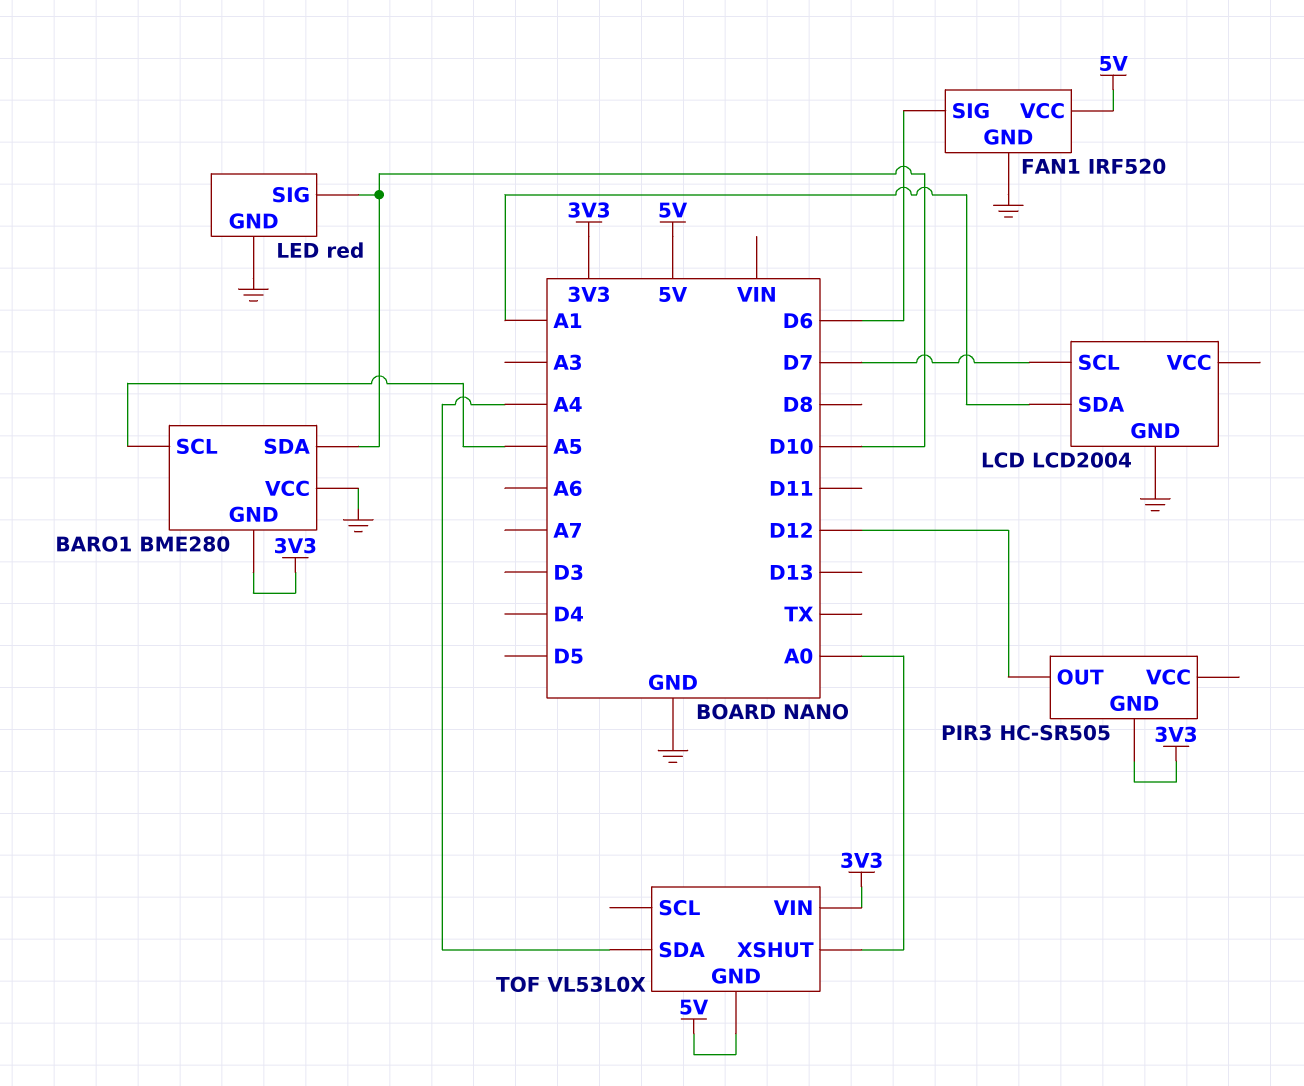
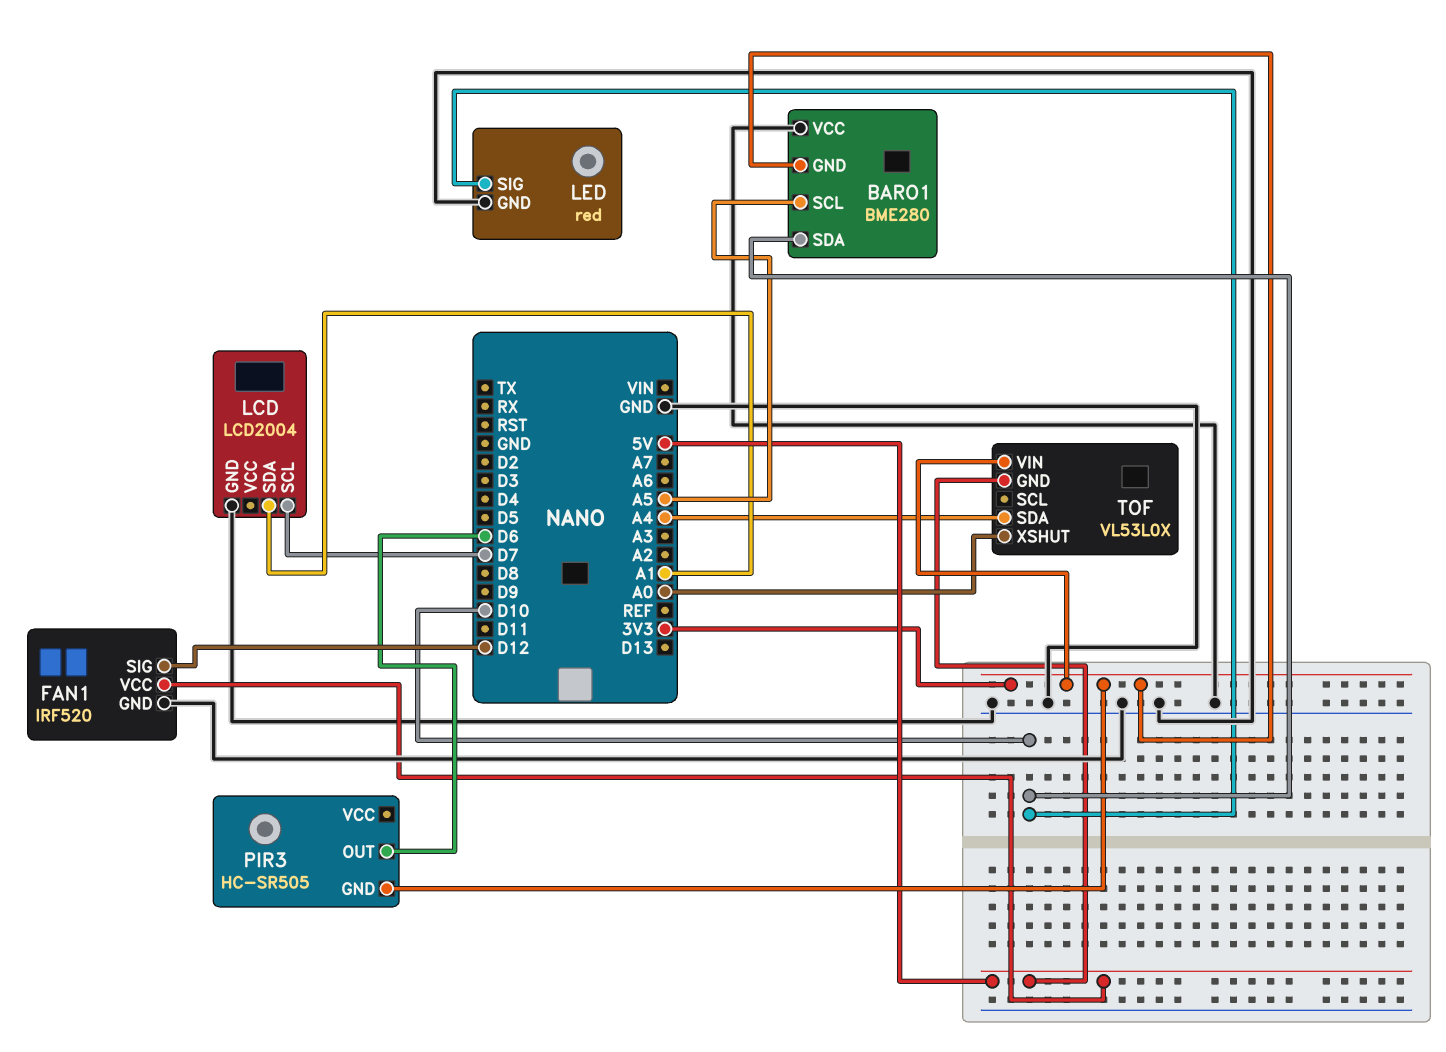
FAN1 pin SIG: D6 -> D12
PIR3 pin OUT: D12 -> D6

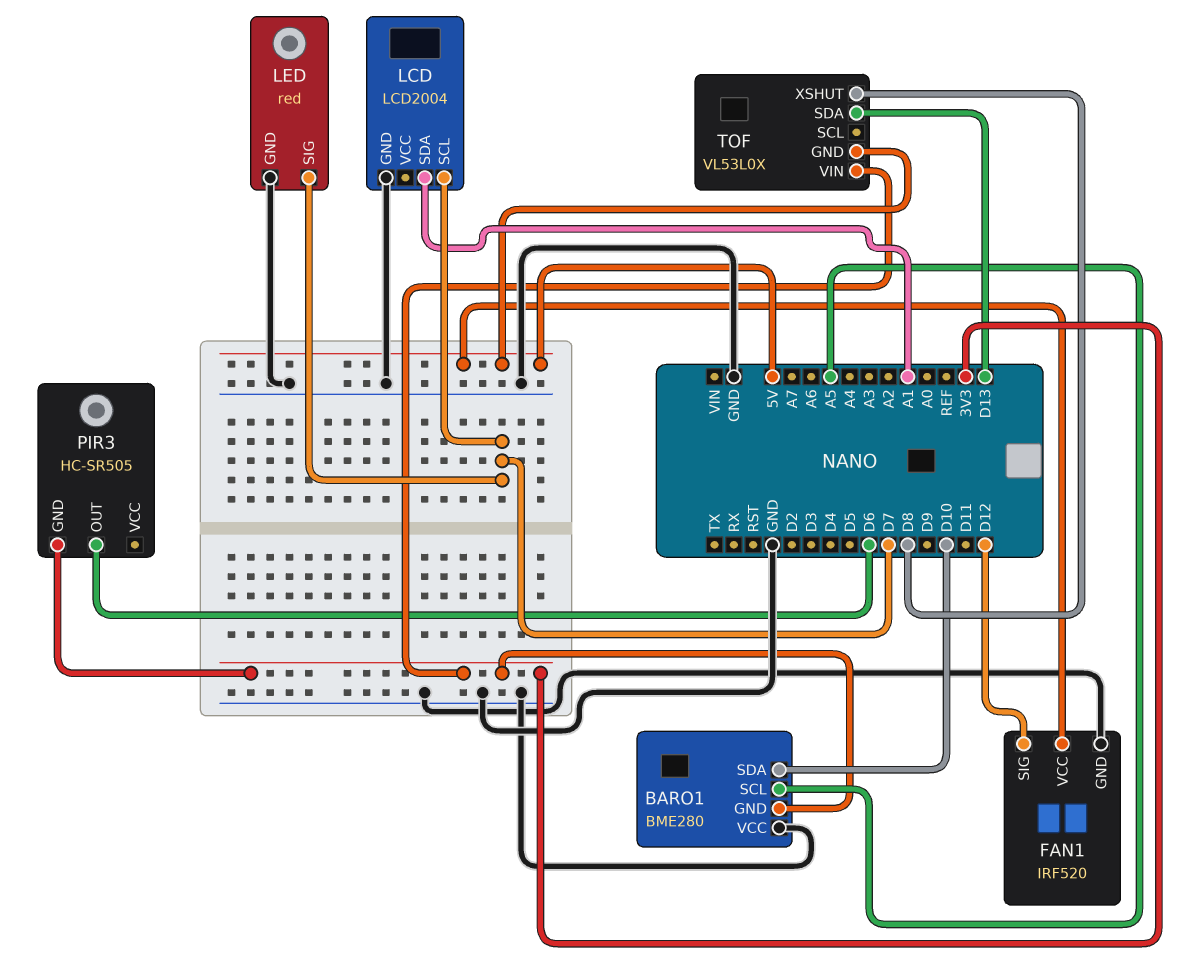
LED pin SIG: D10 -> D7
TOF pin SDA: A4 -> D13
TOF pin XSHUT: A0 -> D8

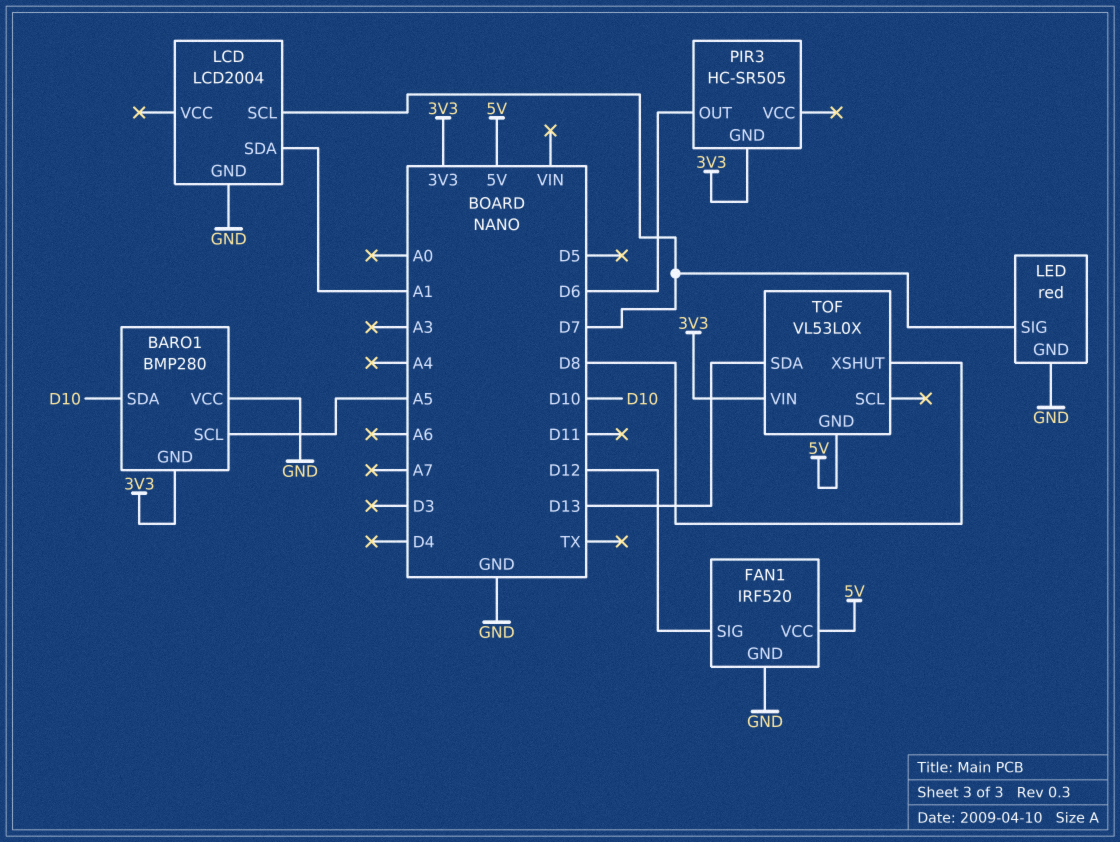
BARO1: BME280 -> BMP280

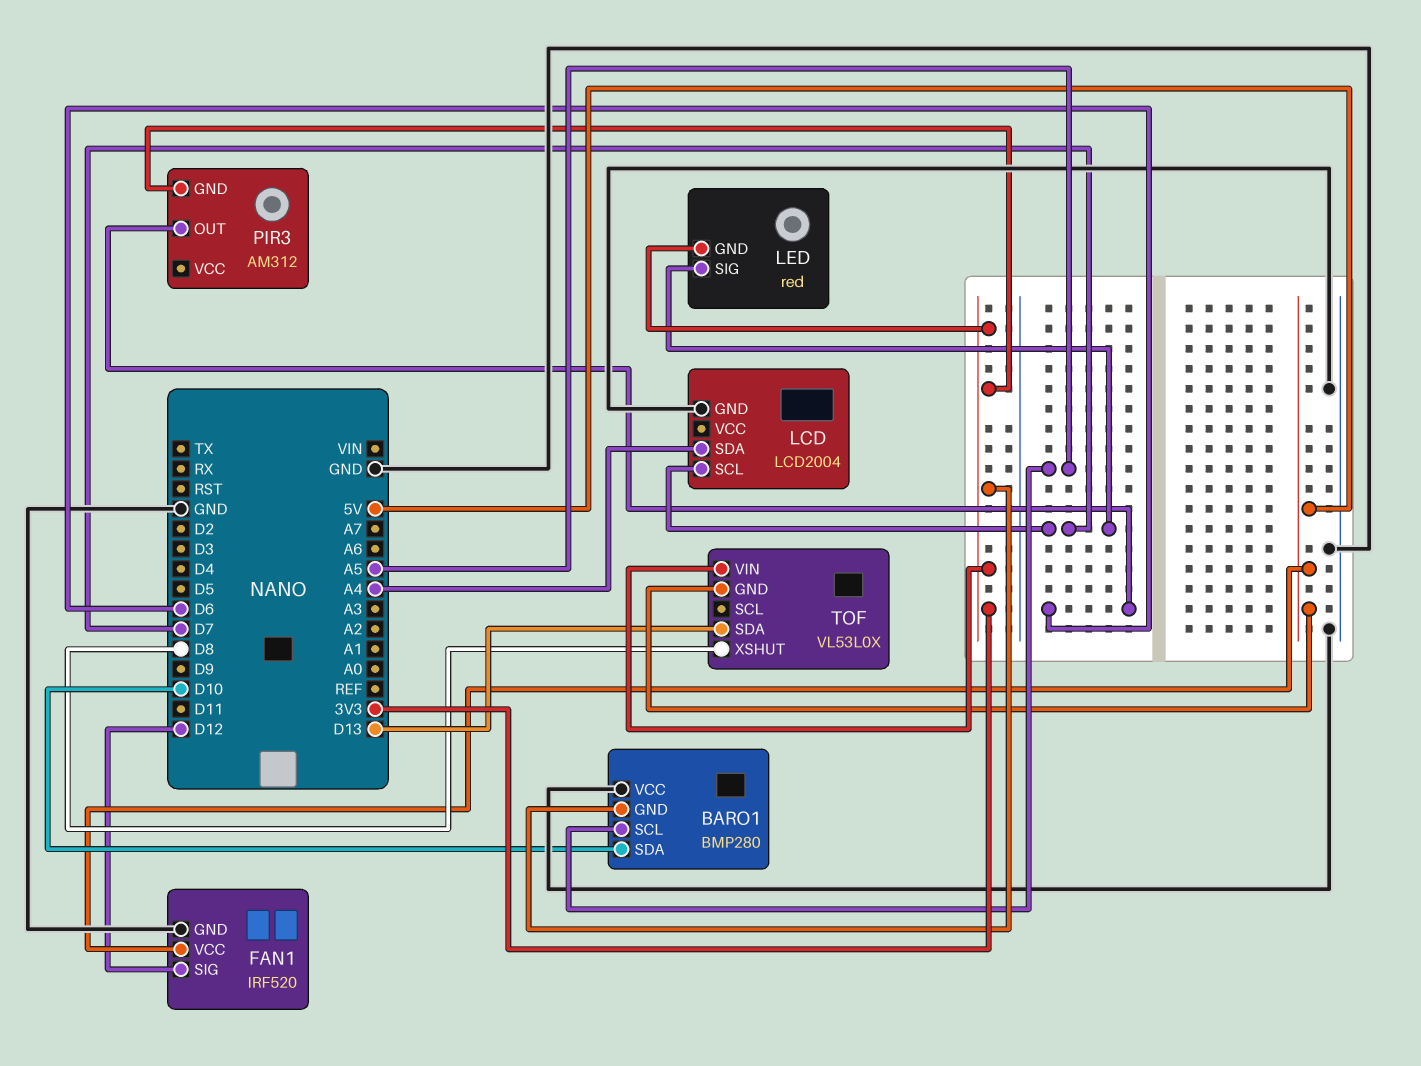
LCD pin SDA: A1 -> A4
LED pin GND: GND -> 3V3
PIR3: HC-SR505 -> AM312

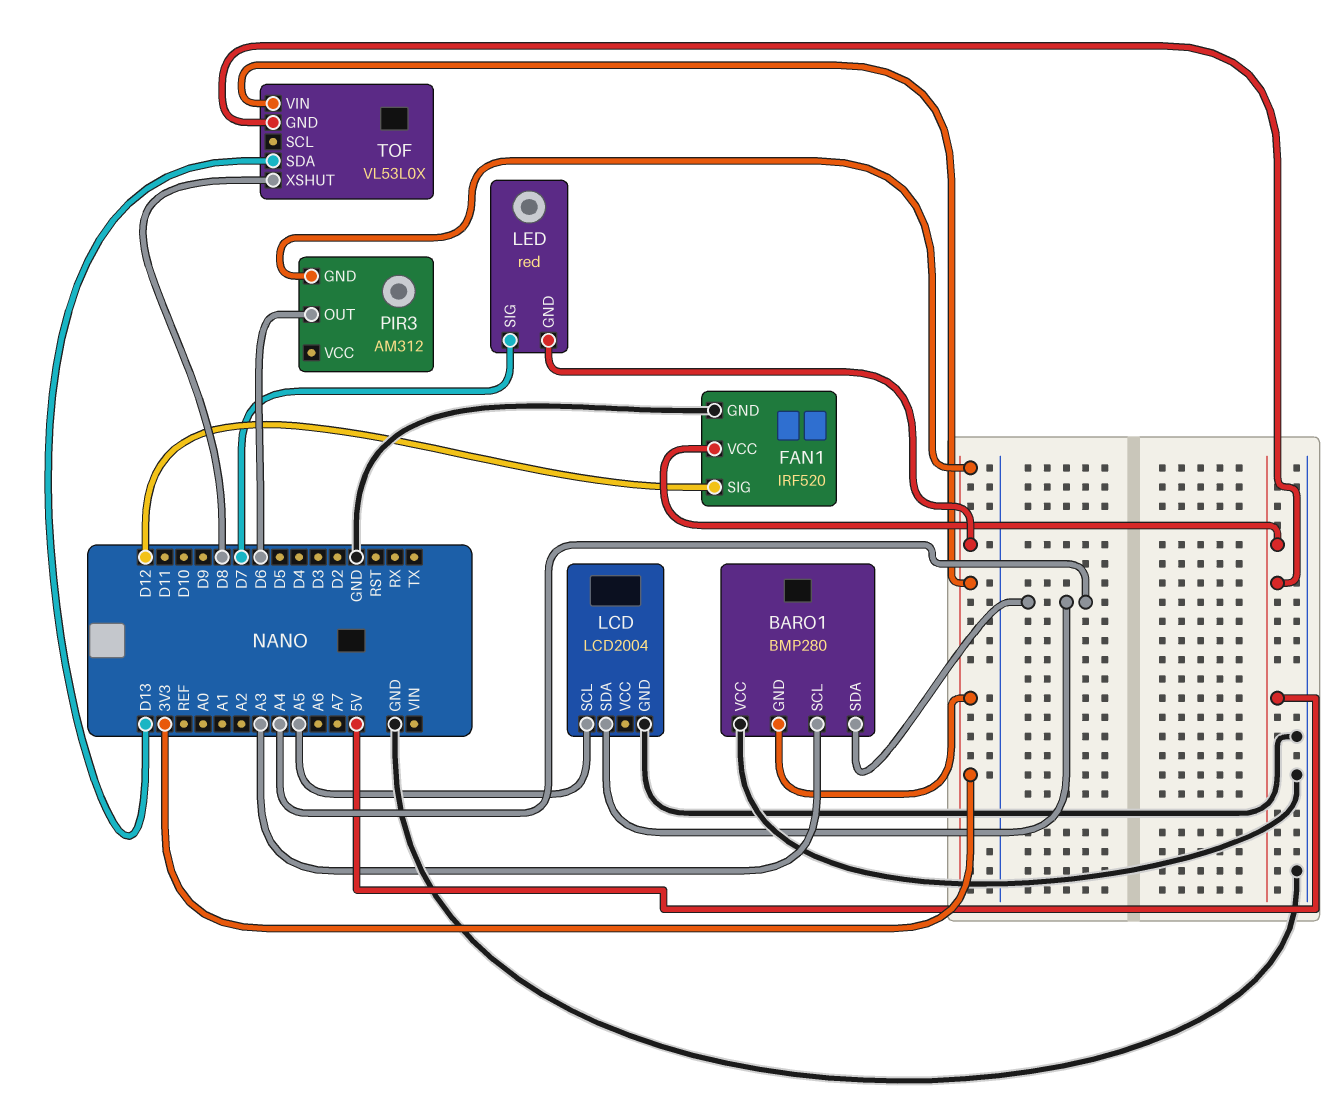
BARO1 pin SCL: A5 -> A3
BARO1 pin SDA: D10 -> A4
LCD pin SCL: D7 -> A5

